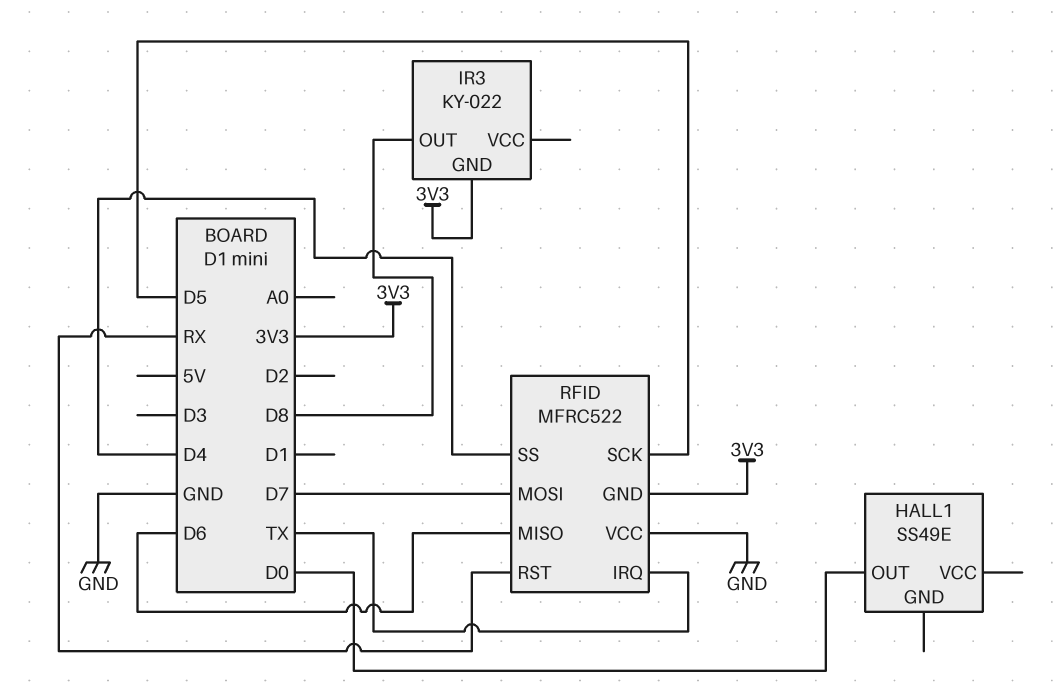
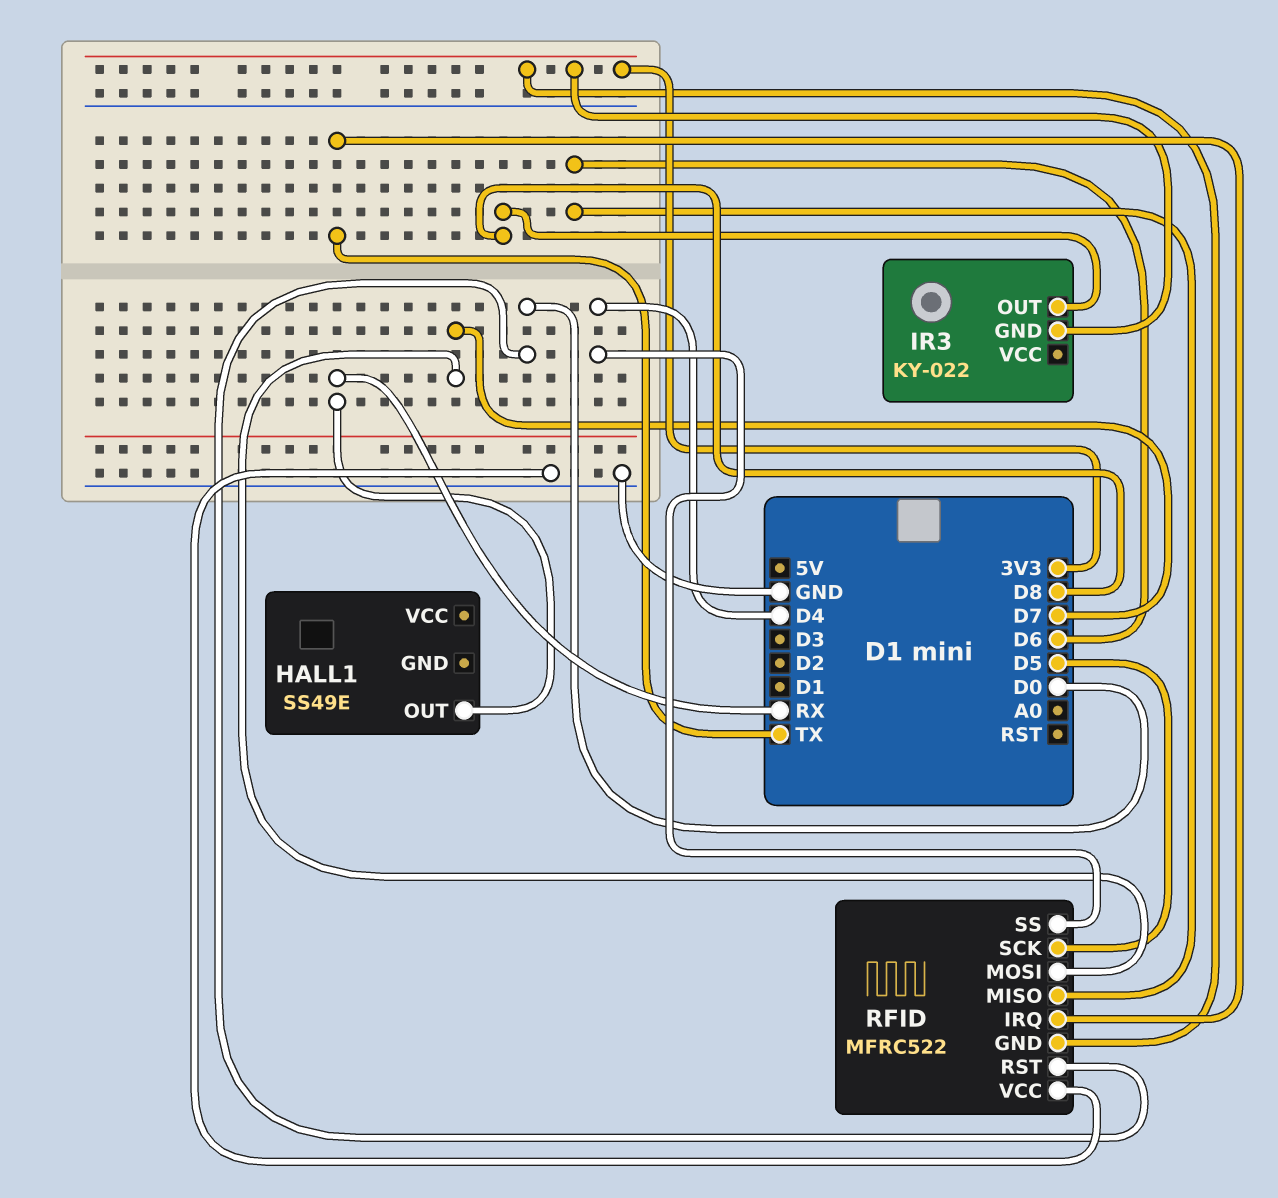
HALL1 pin OUT: D0 -> RX
RFID pin RST: RX -> D0

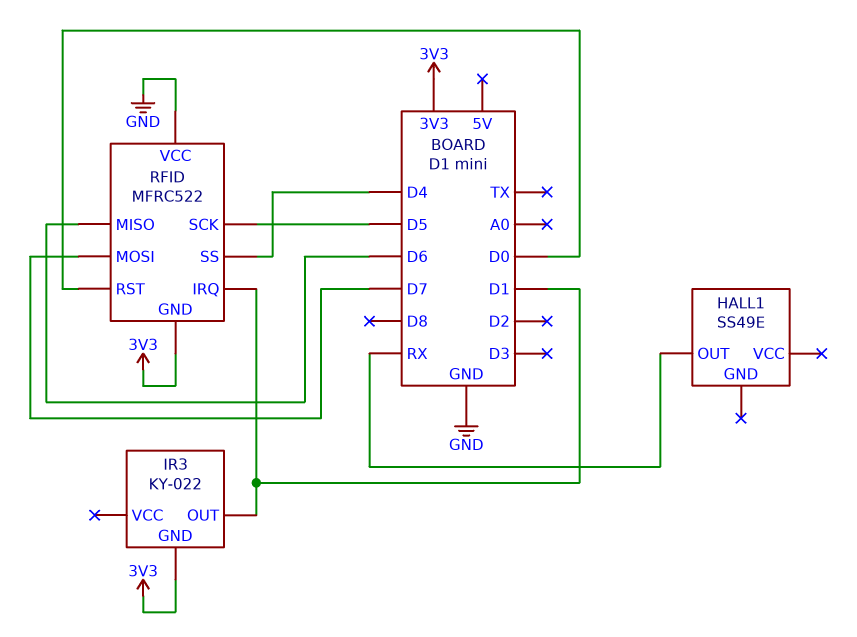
IR3 pin OUT: D8 -> D1
RFID pin IRQ: TX -> D1

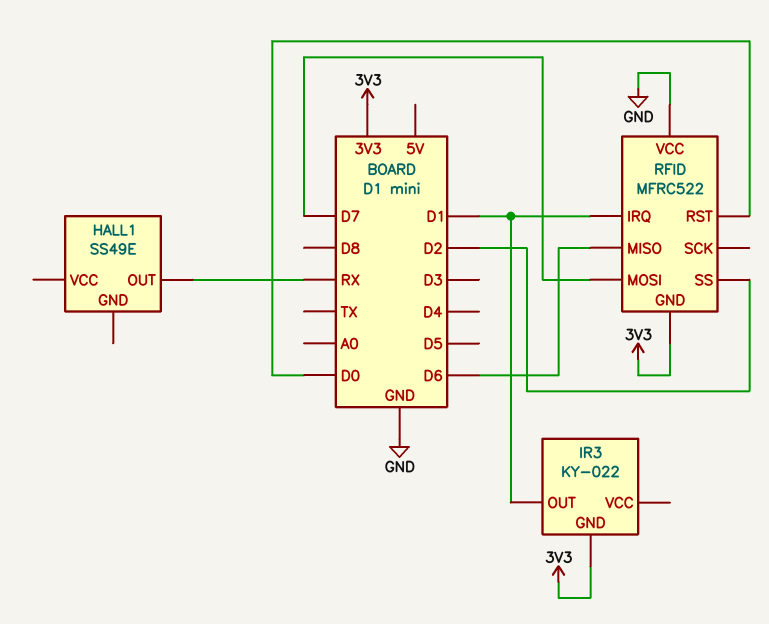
RFID pin SCK: D5 -> none
RFID pin SS: D4 -> D2

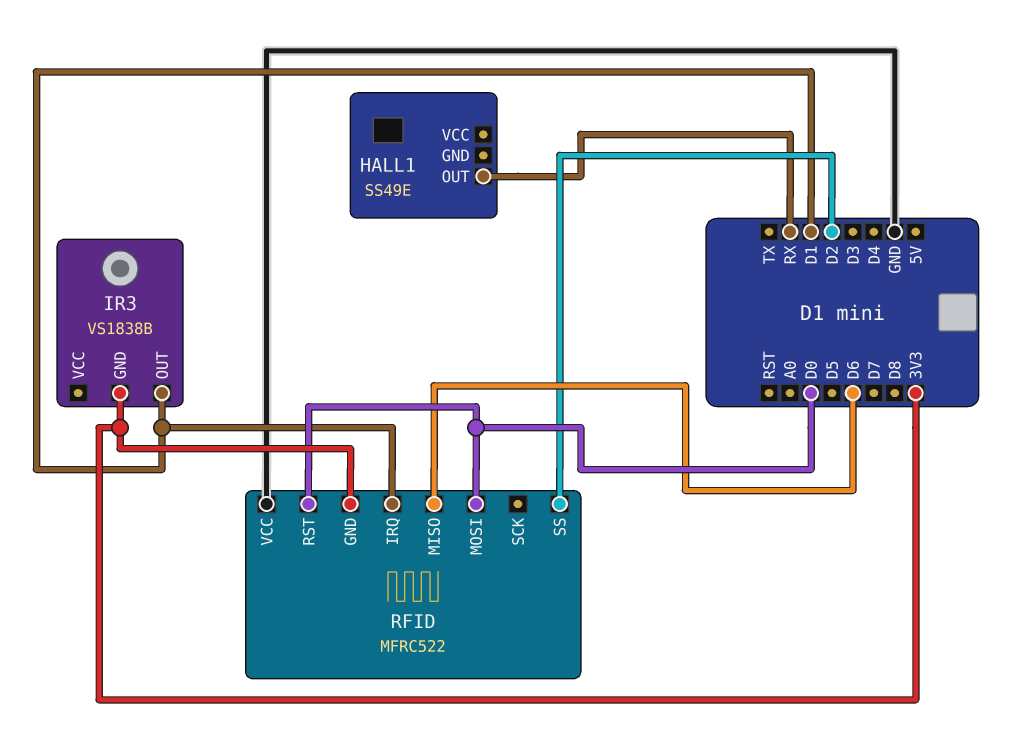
IR3: KY-022 -> VS1838B
RFID pin MOSI: D7 -> D0

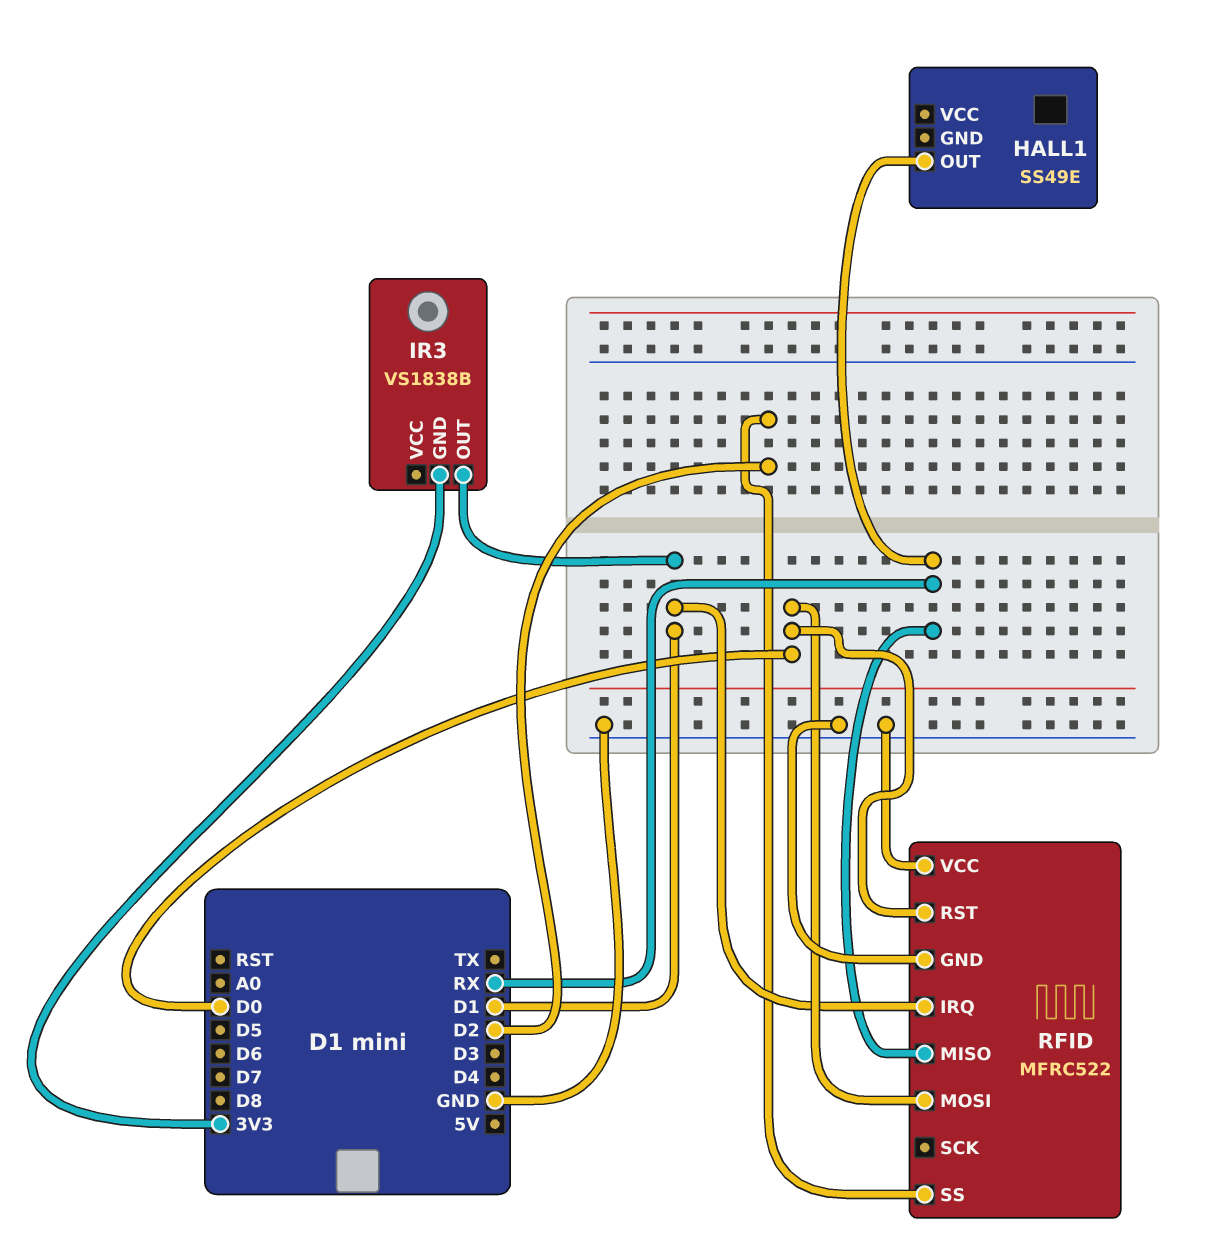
RFID pin GND: 3V3 -> GND
RFID pin MISO: D6 -> RX

